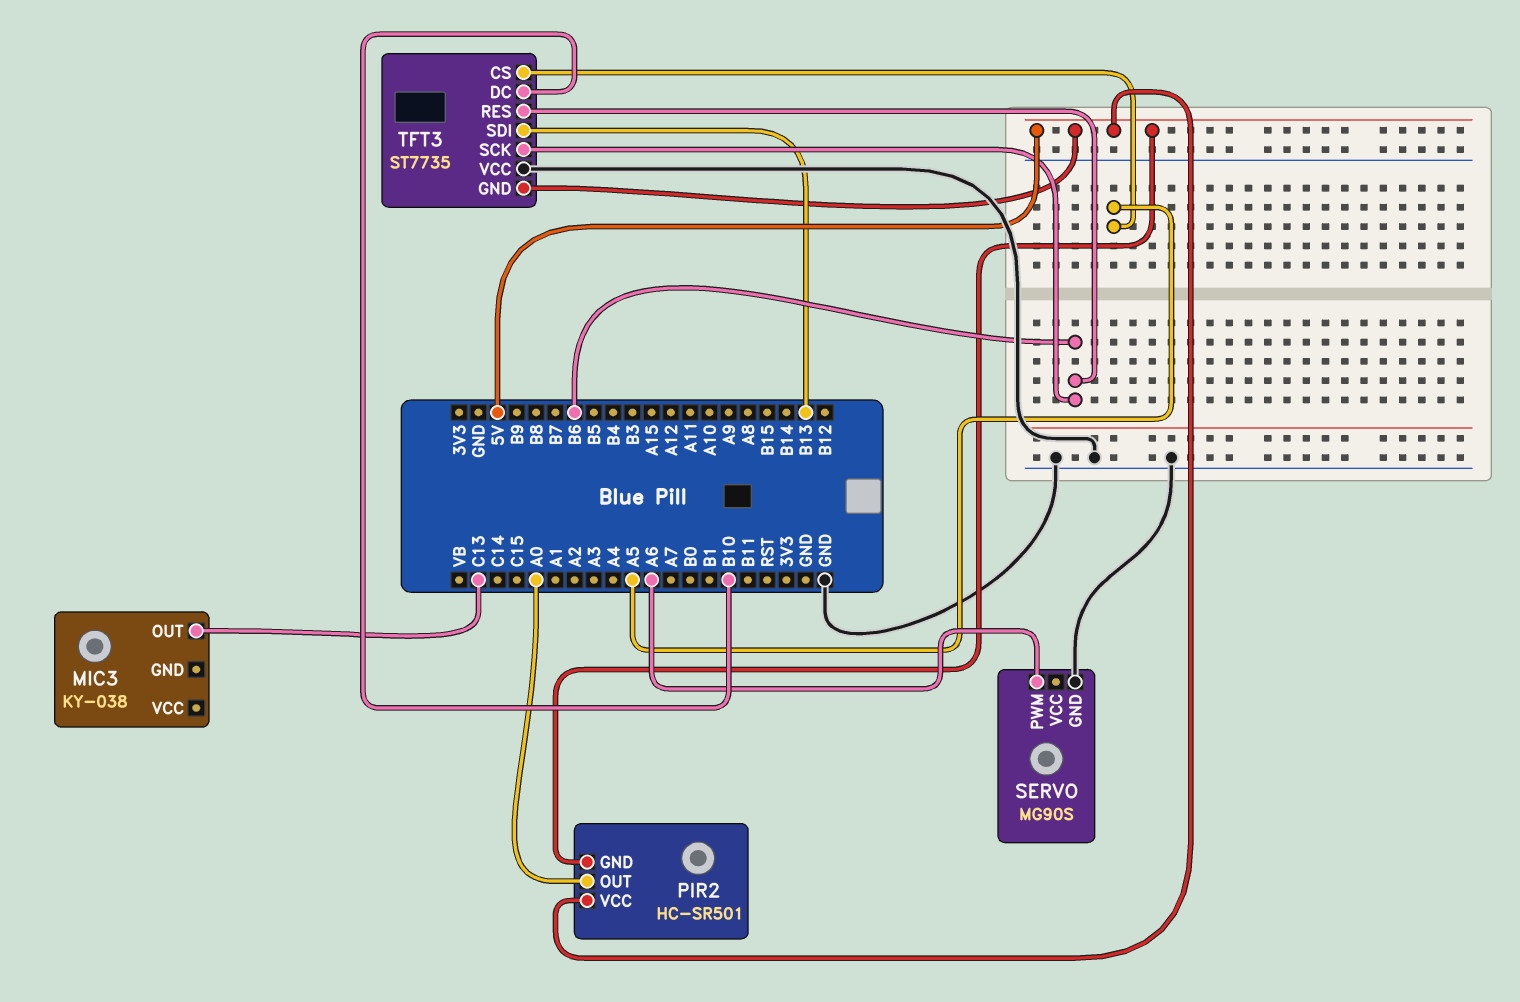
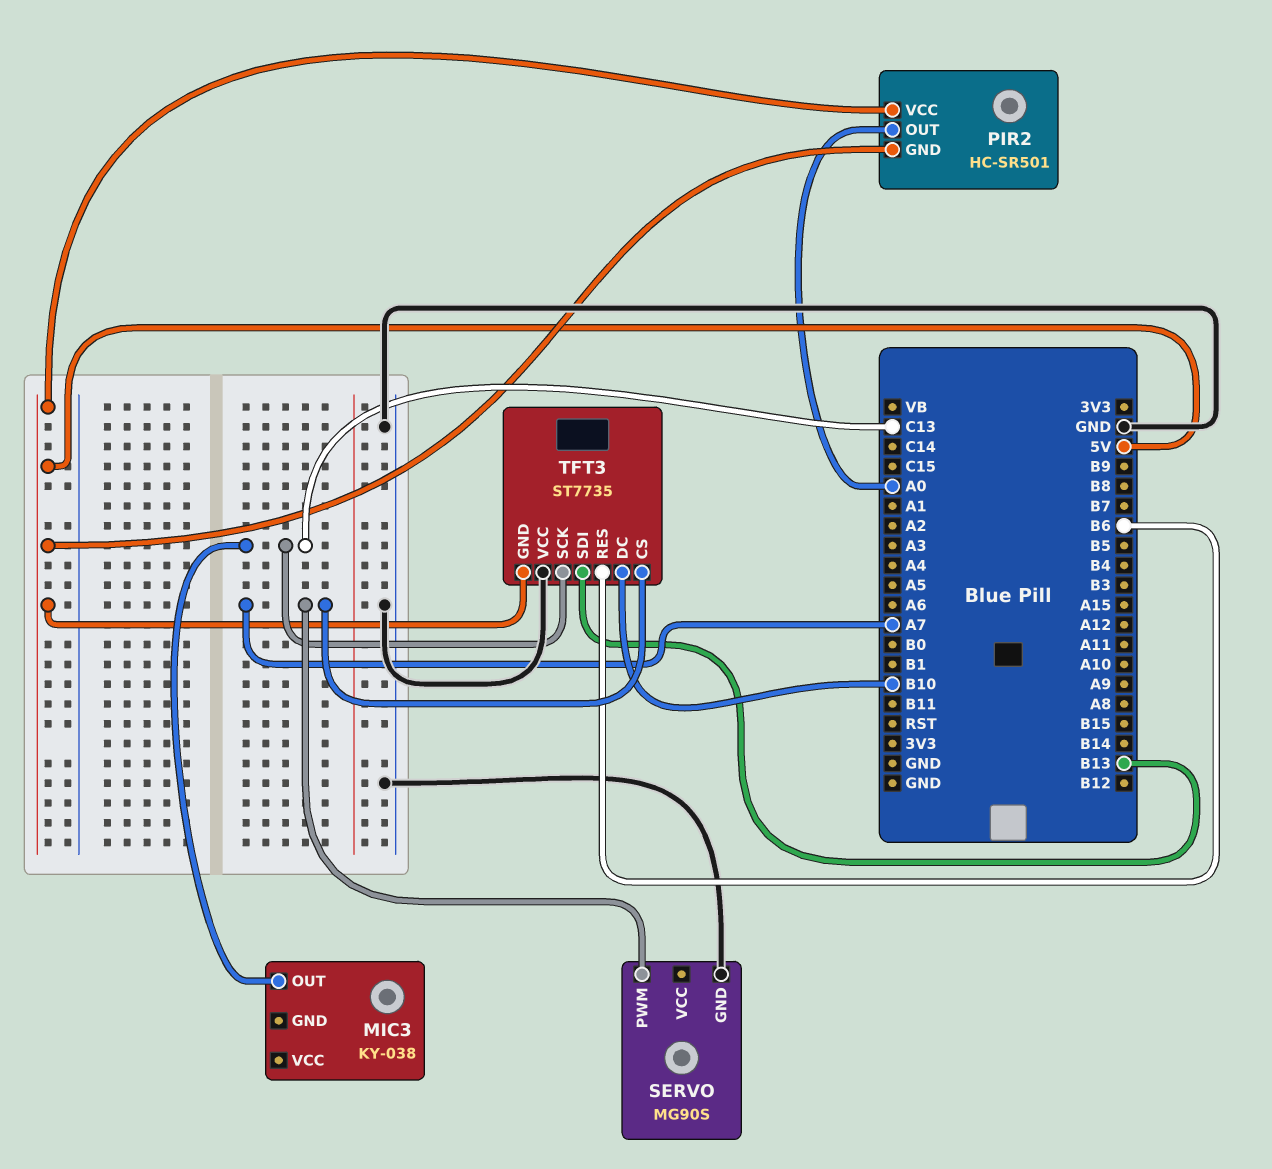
SERVO pin PWM: A6 -> A7
TFT3 pin CS: A5 -> A7
TFT3 pin SCK: B6 -> C13

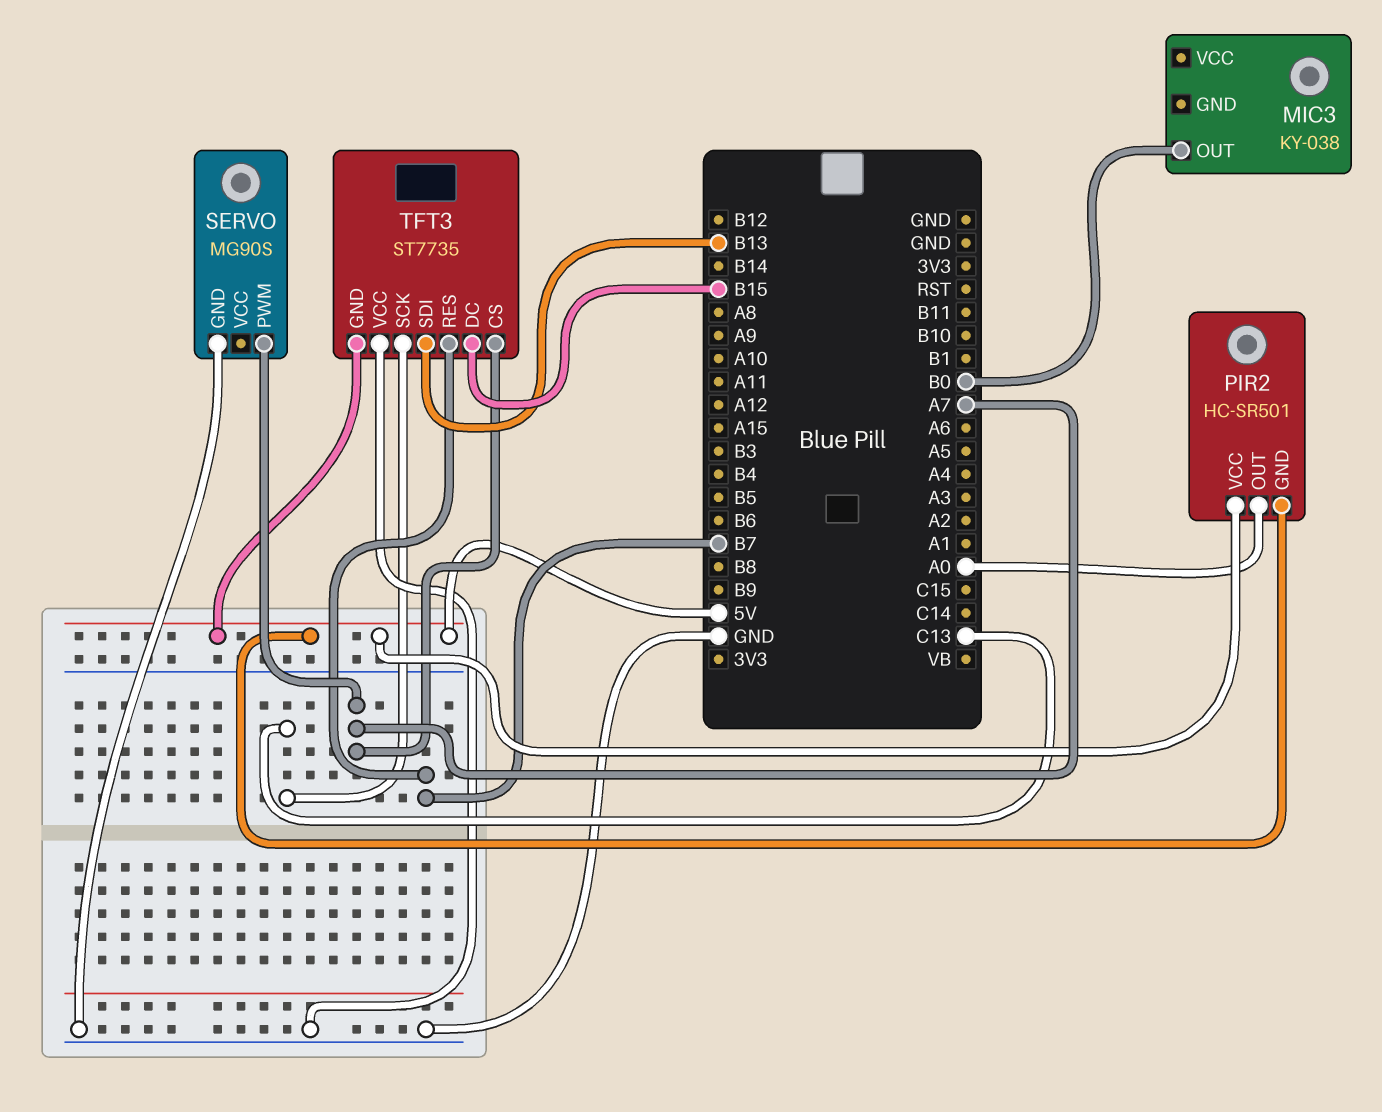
MIC3 pin OUT: C13 -> B0
TFT3 pin DC: B10 -> B15
TFT3 pin RES: B6 -> B7

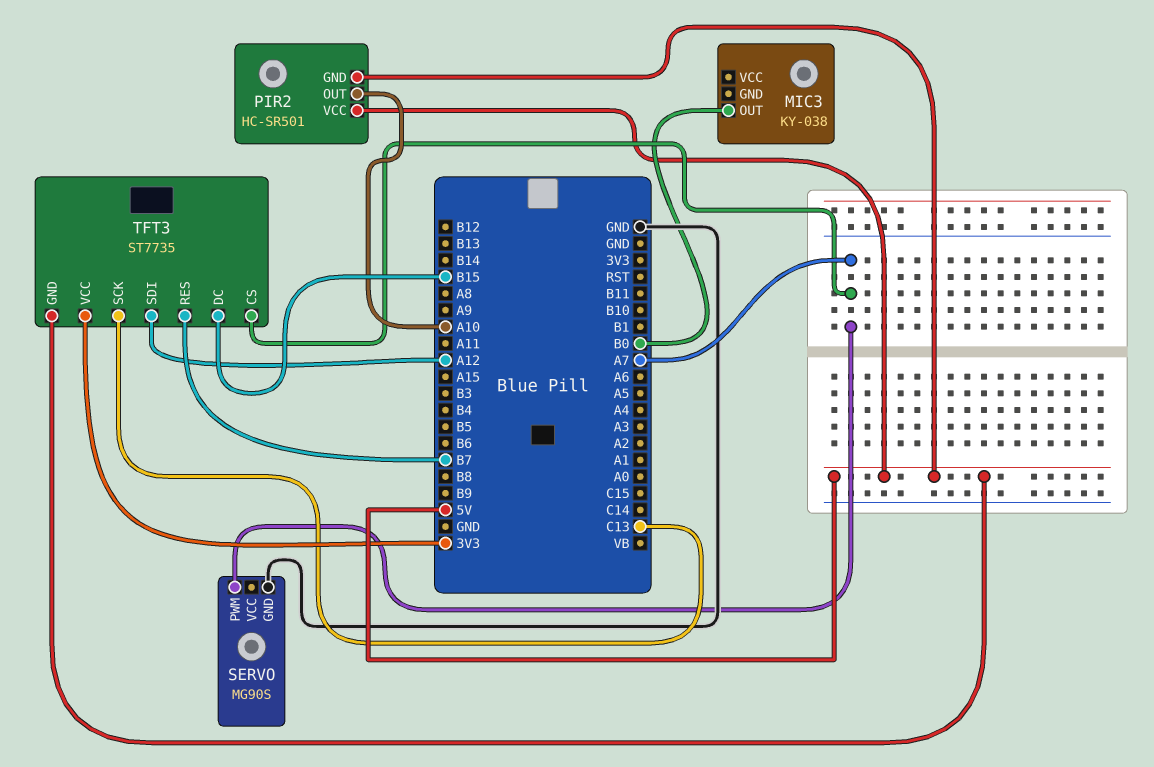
PIR2 pin OUT: A0 -> A10
TFT3 pin SDI: B13 -> A12
TFT3 pin VCC: GND -> 3V3

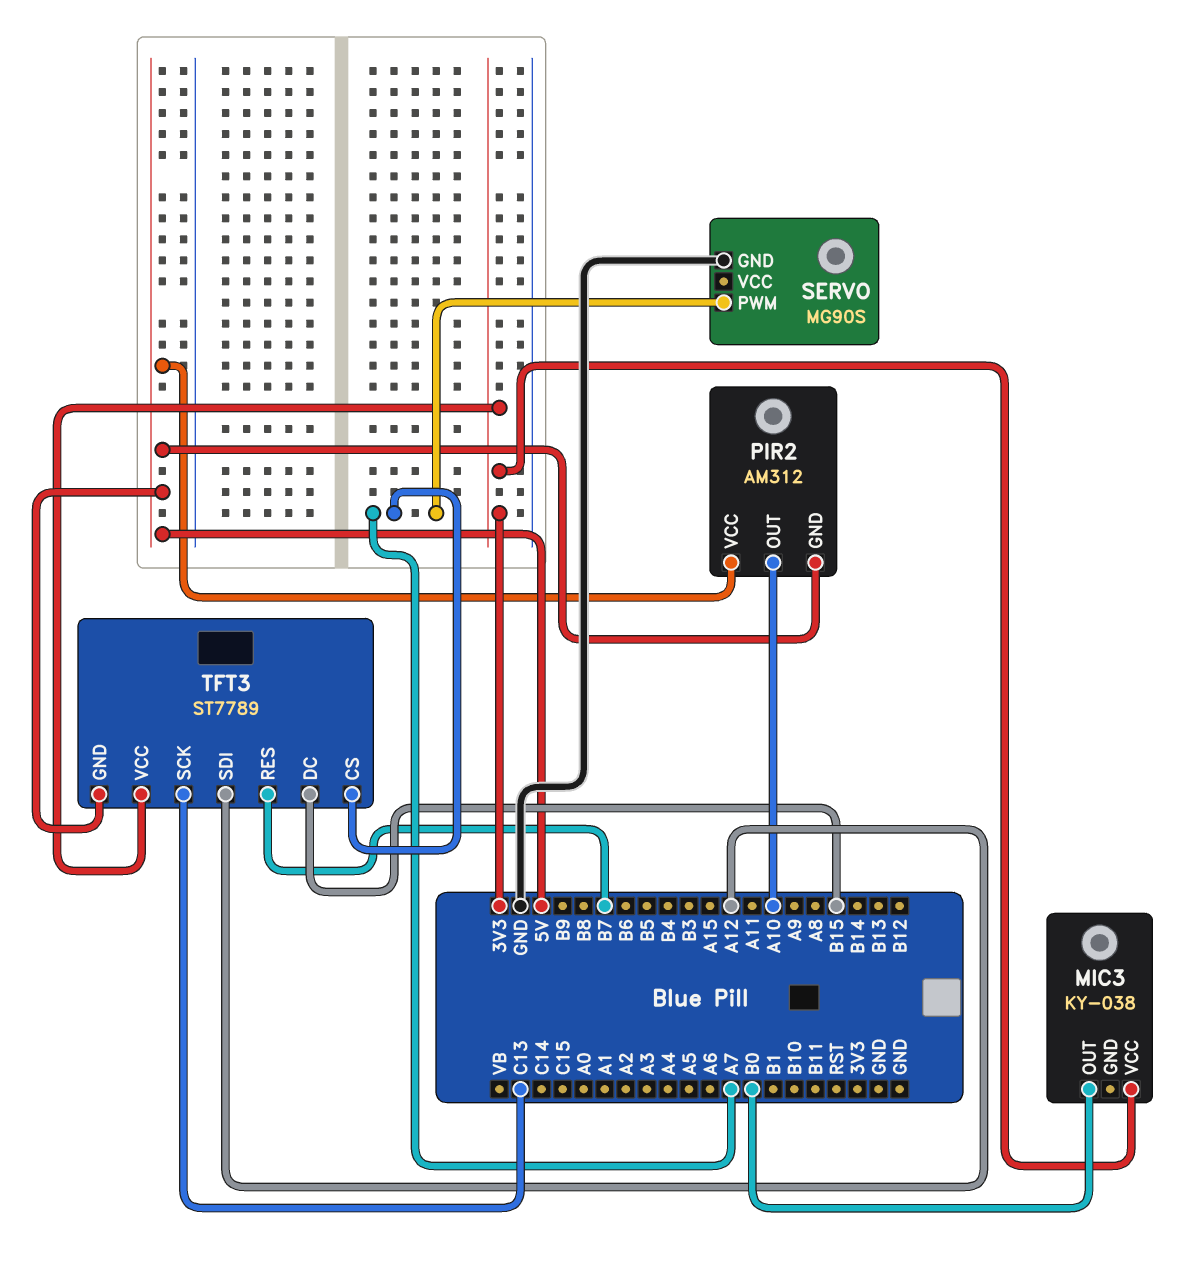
MIC3 pin VCC: none -> 3V3
PIR2: HC-SR501 -> AM312
TFT3: ST7735 -> ST7789

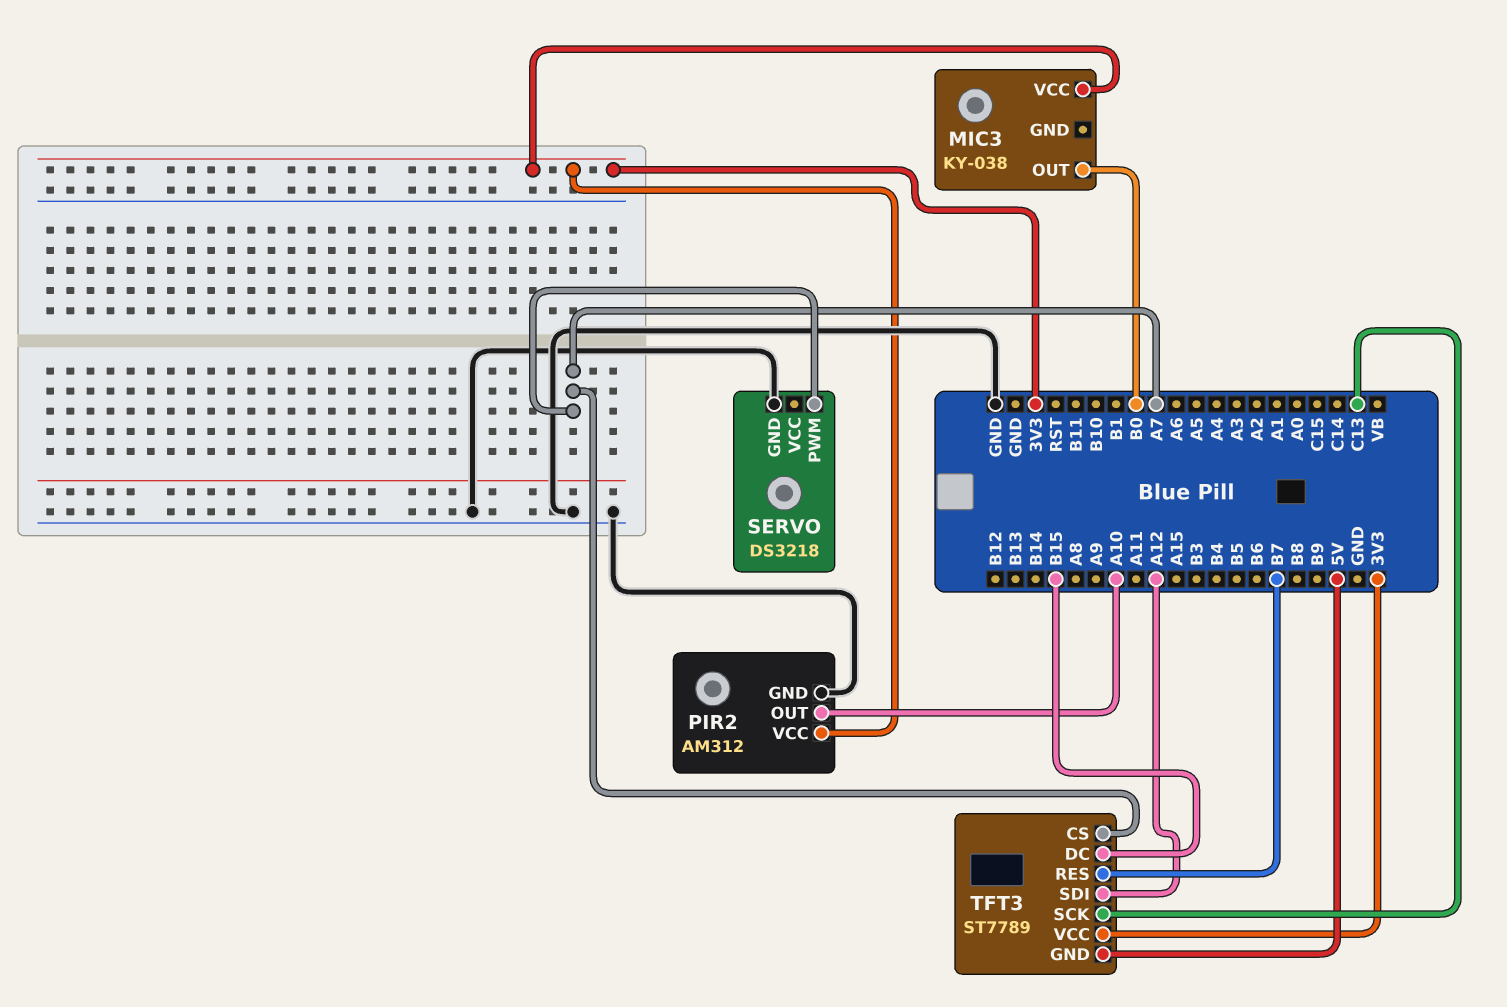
PIR2 pin GND: 5V -> GND
PIR2 pin VCC: 5V -> 3V3
SERVO: MG90S -> DS3218

